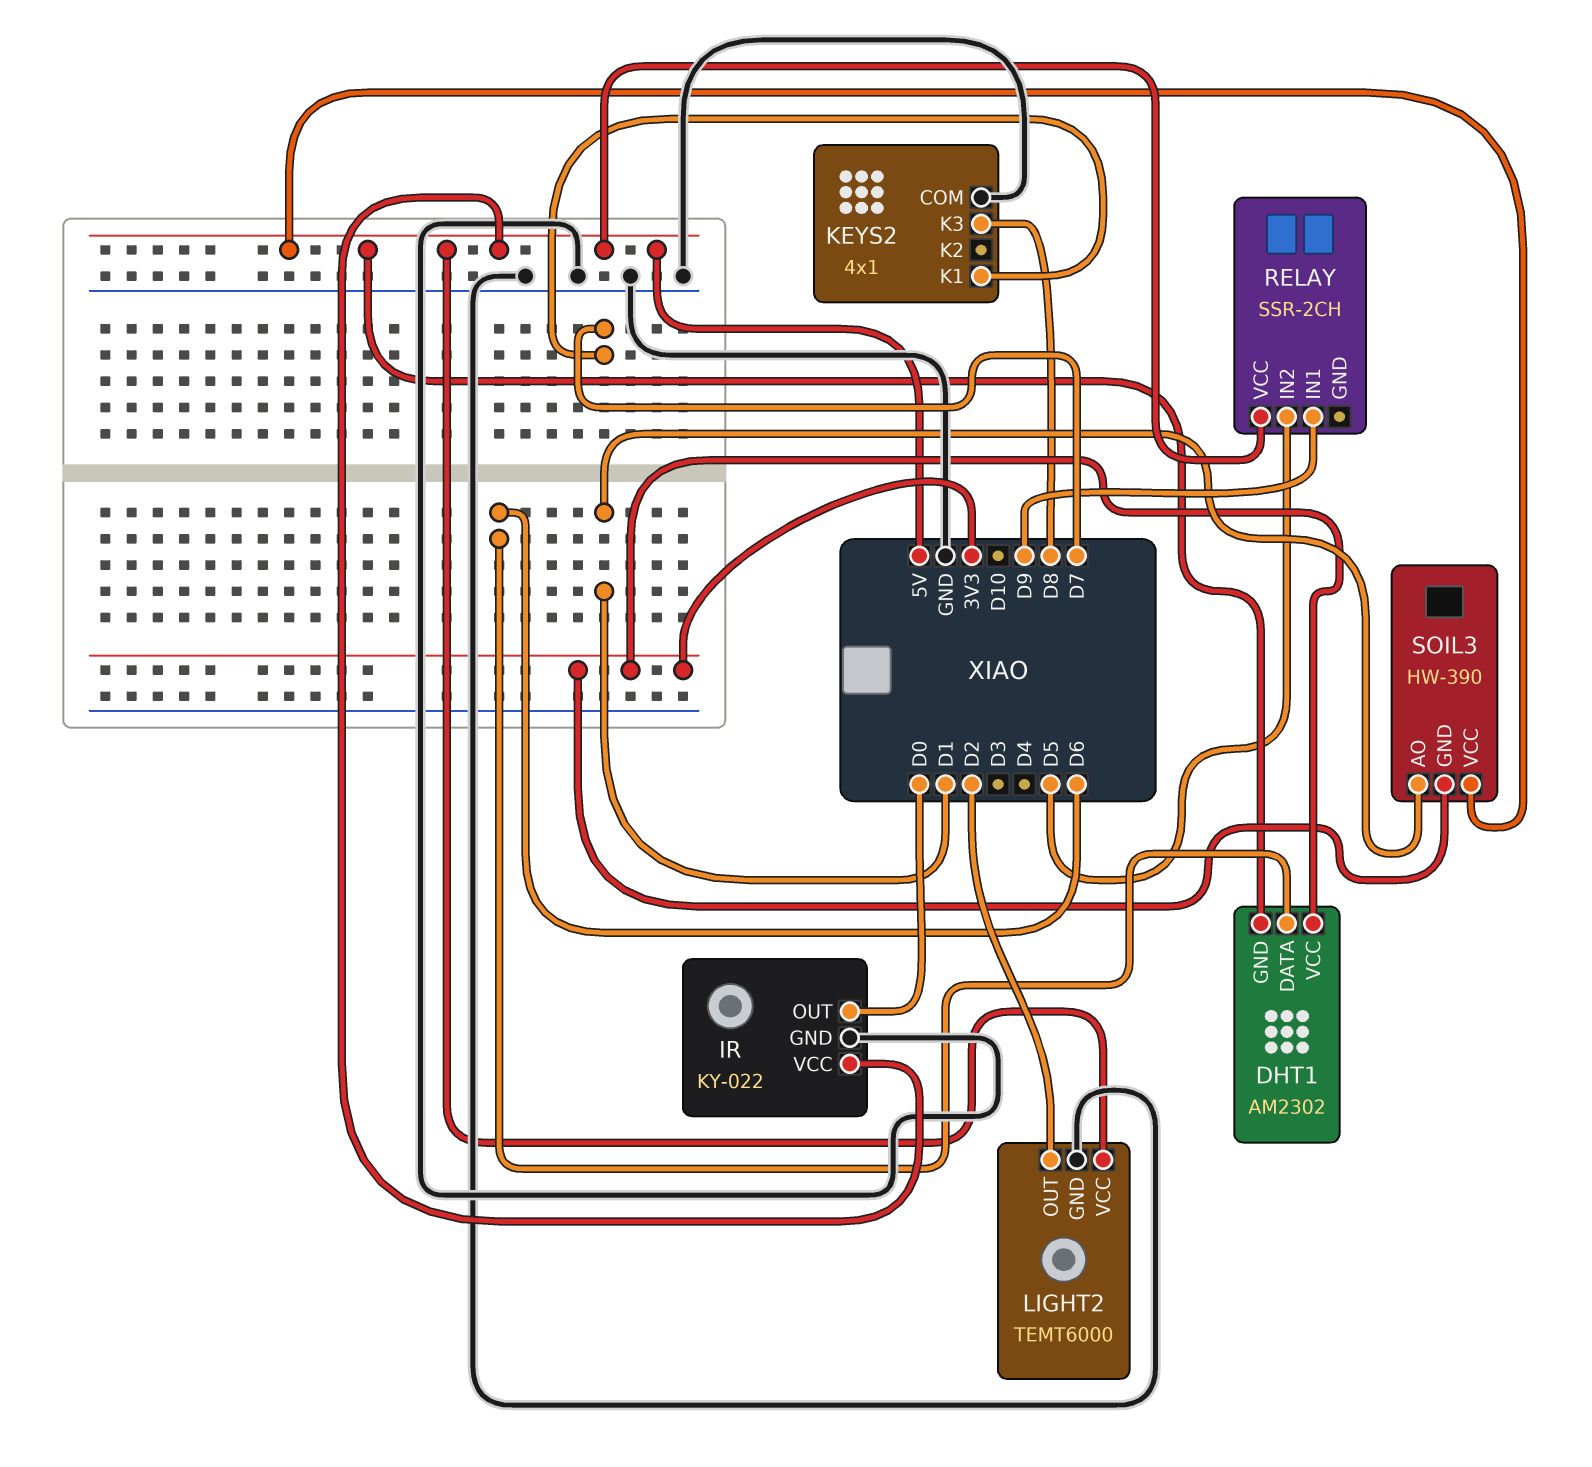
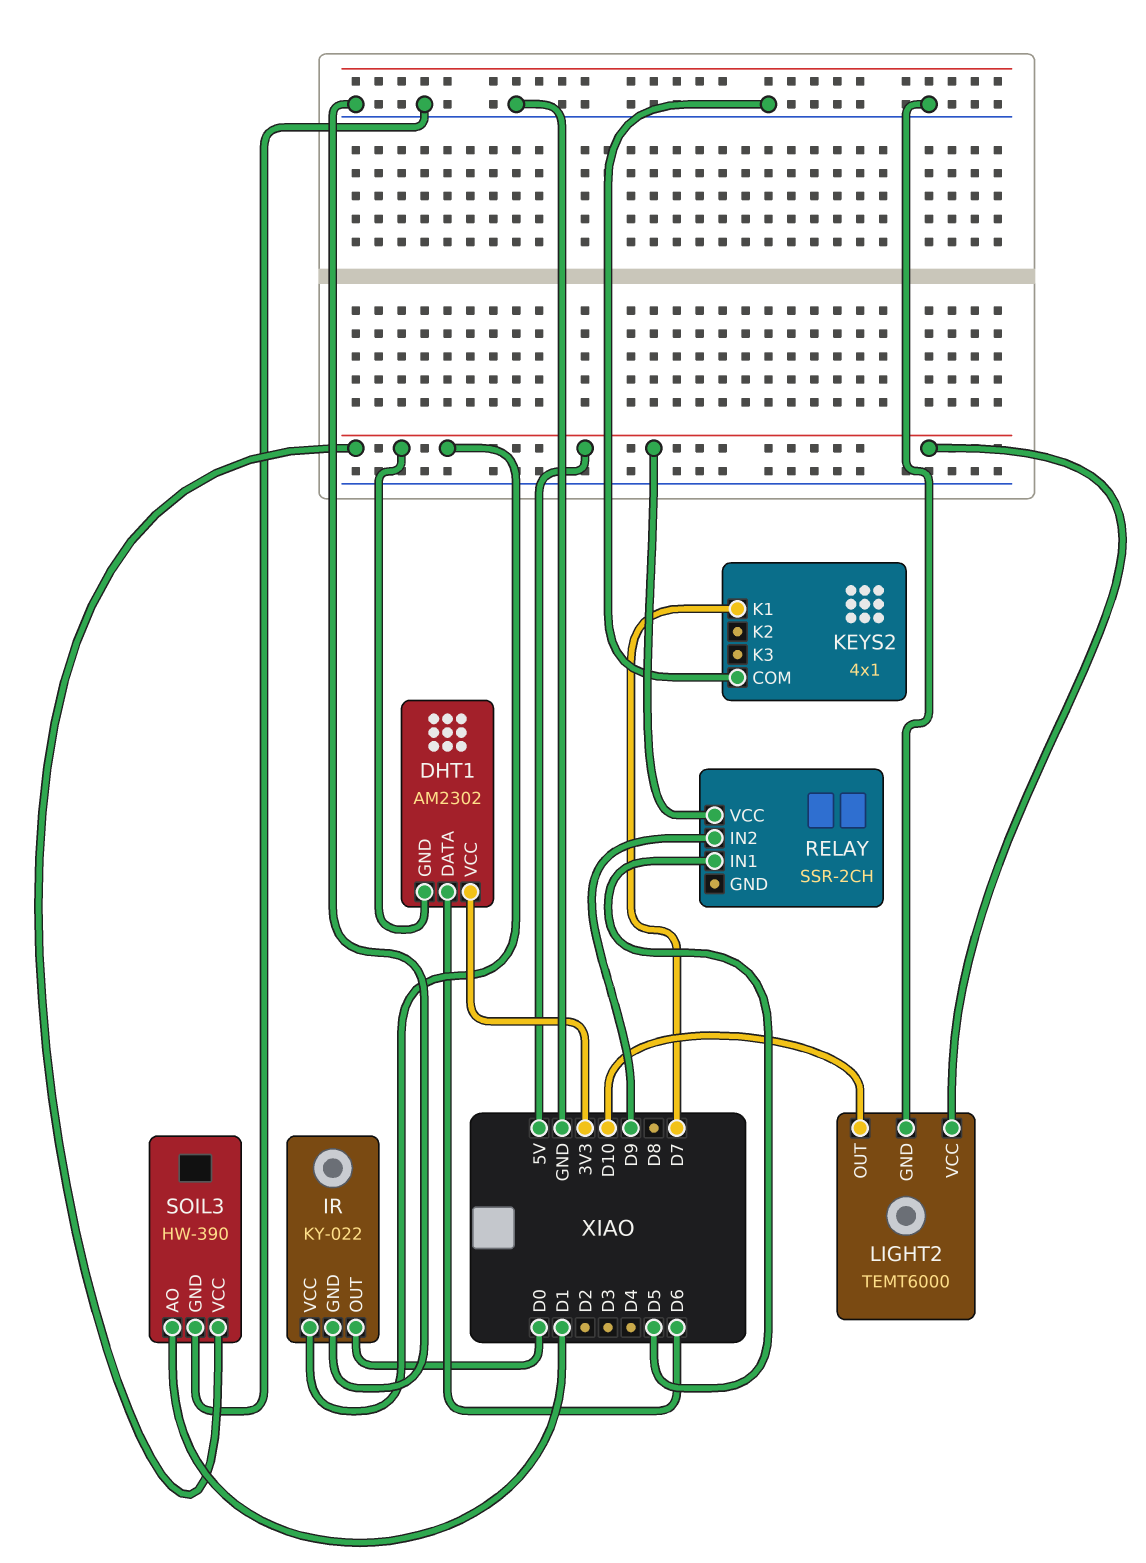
KEYS2 pin K3: D8 -> none
LIGHT2 pin OUT: D2 -> D10
RELAY pin IN1: D9 -> D5
RELAY pin IN2: D5 -> D9
SOIL3 pin GND: 3V3 -> GND

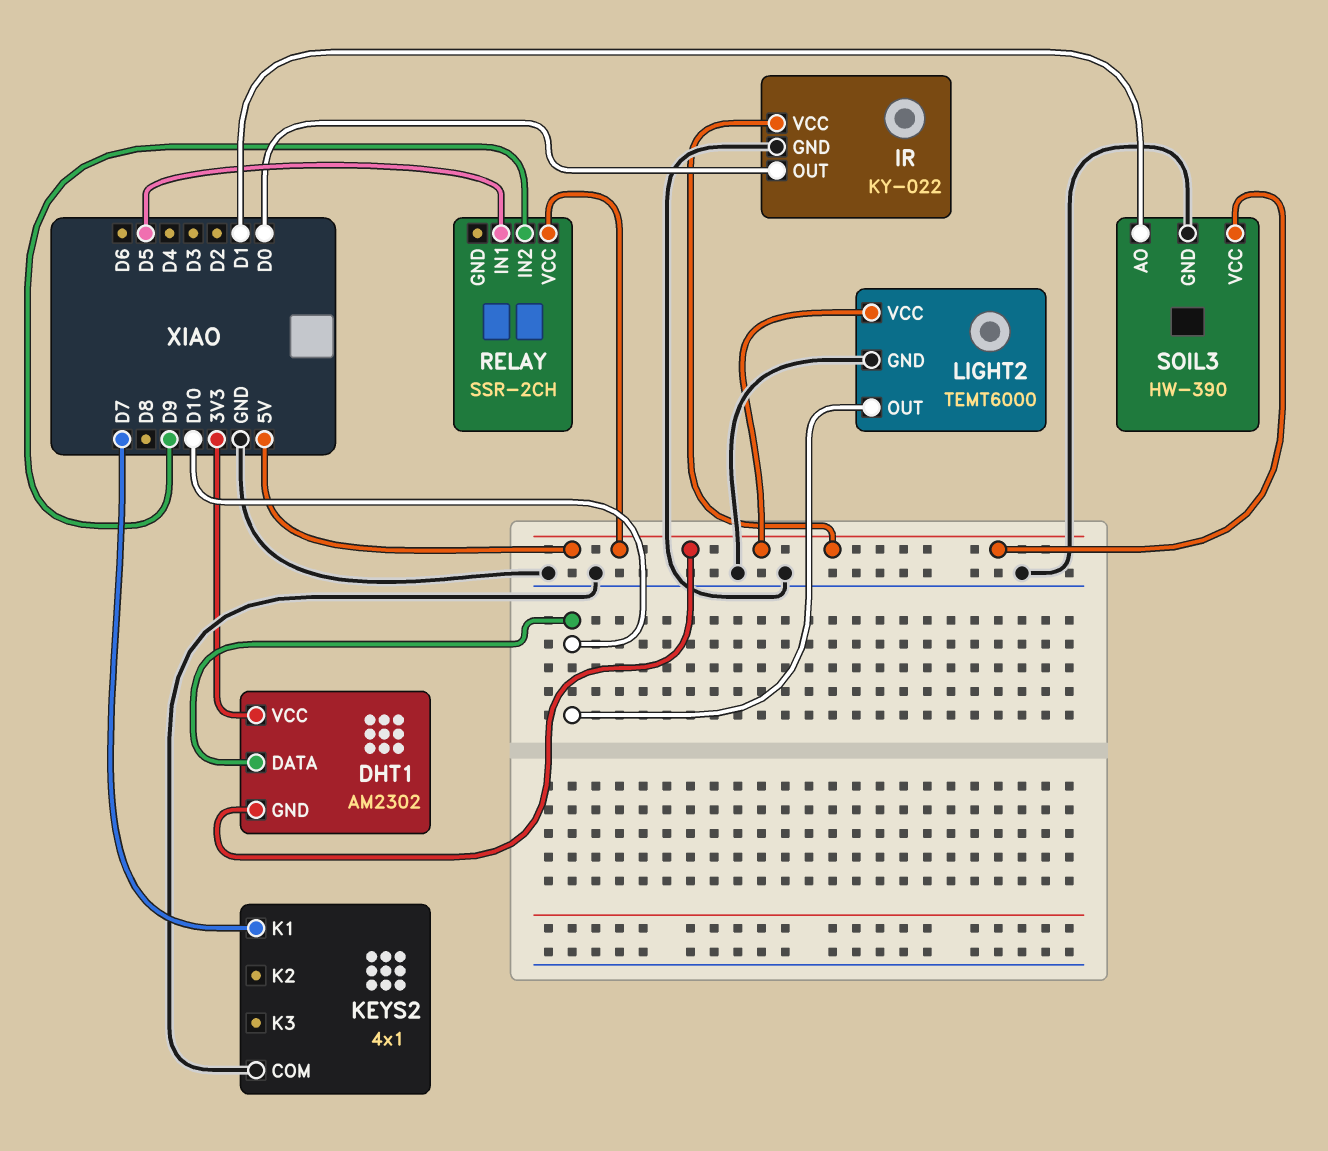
DHT1 pin DATA: D6 -> D10

